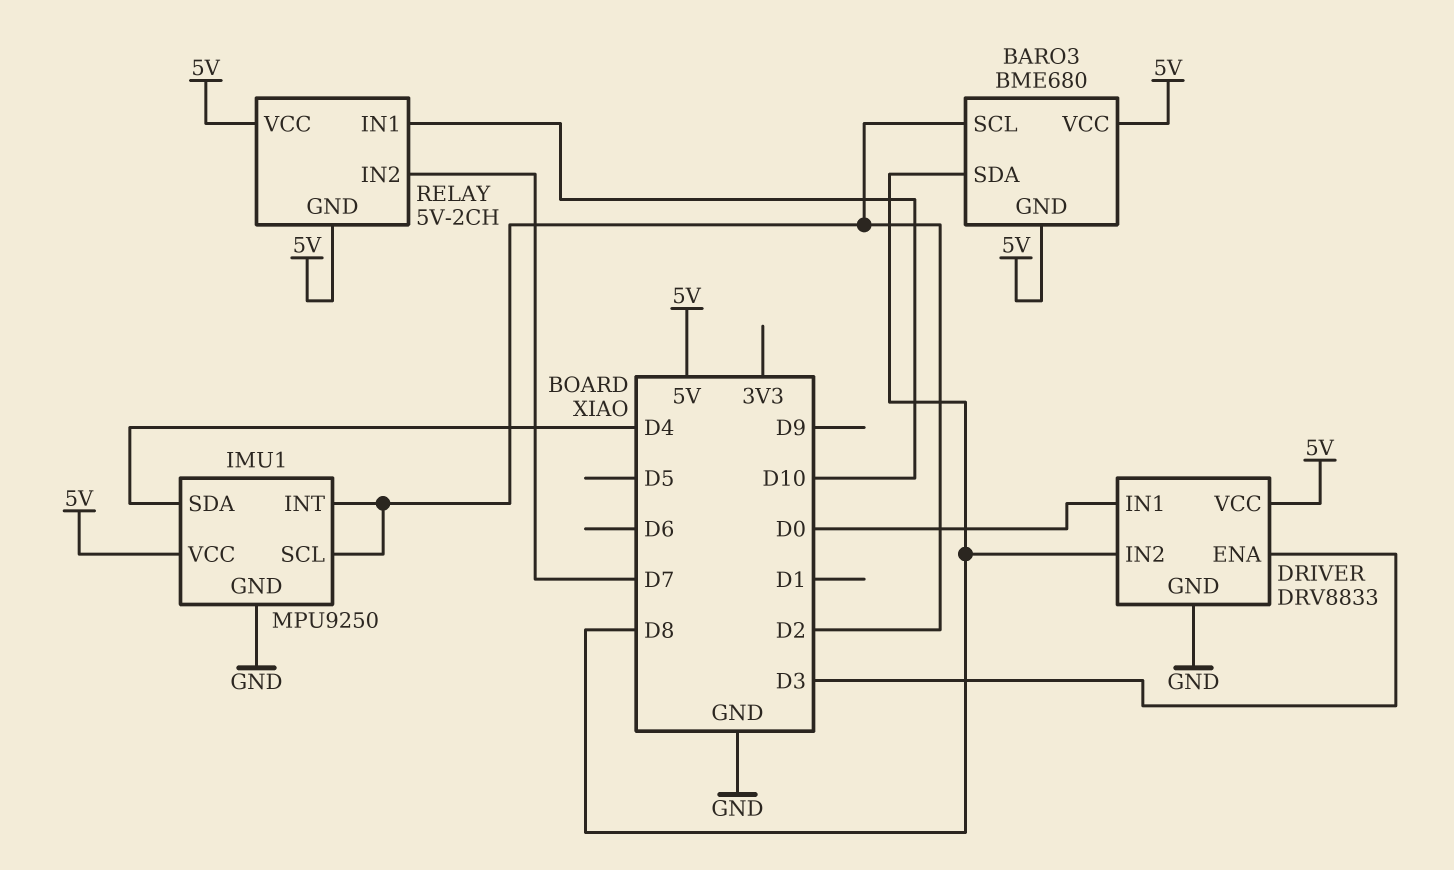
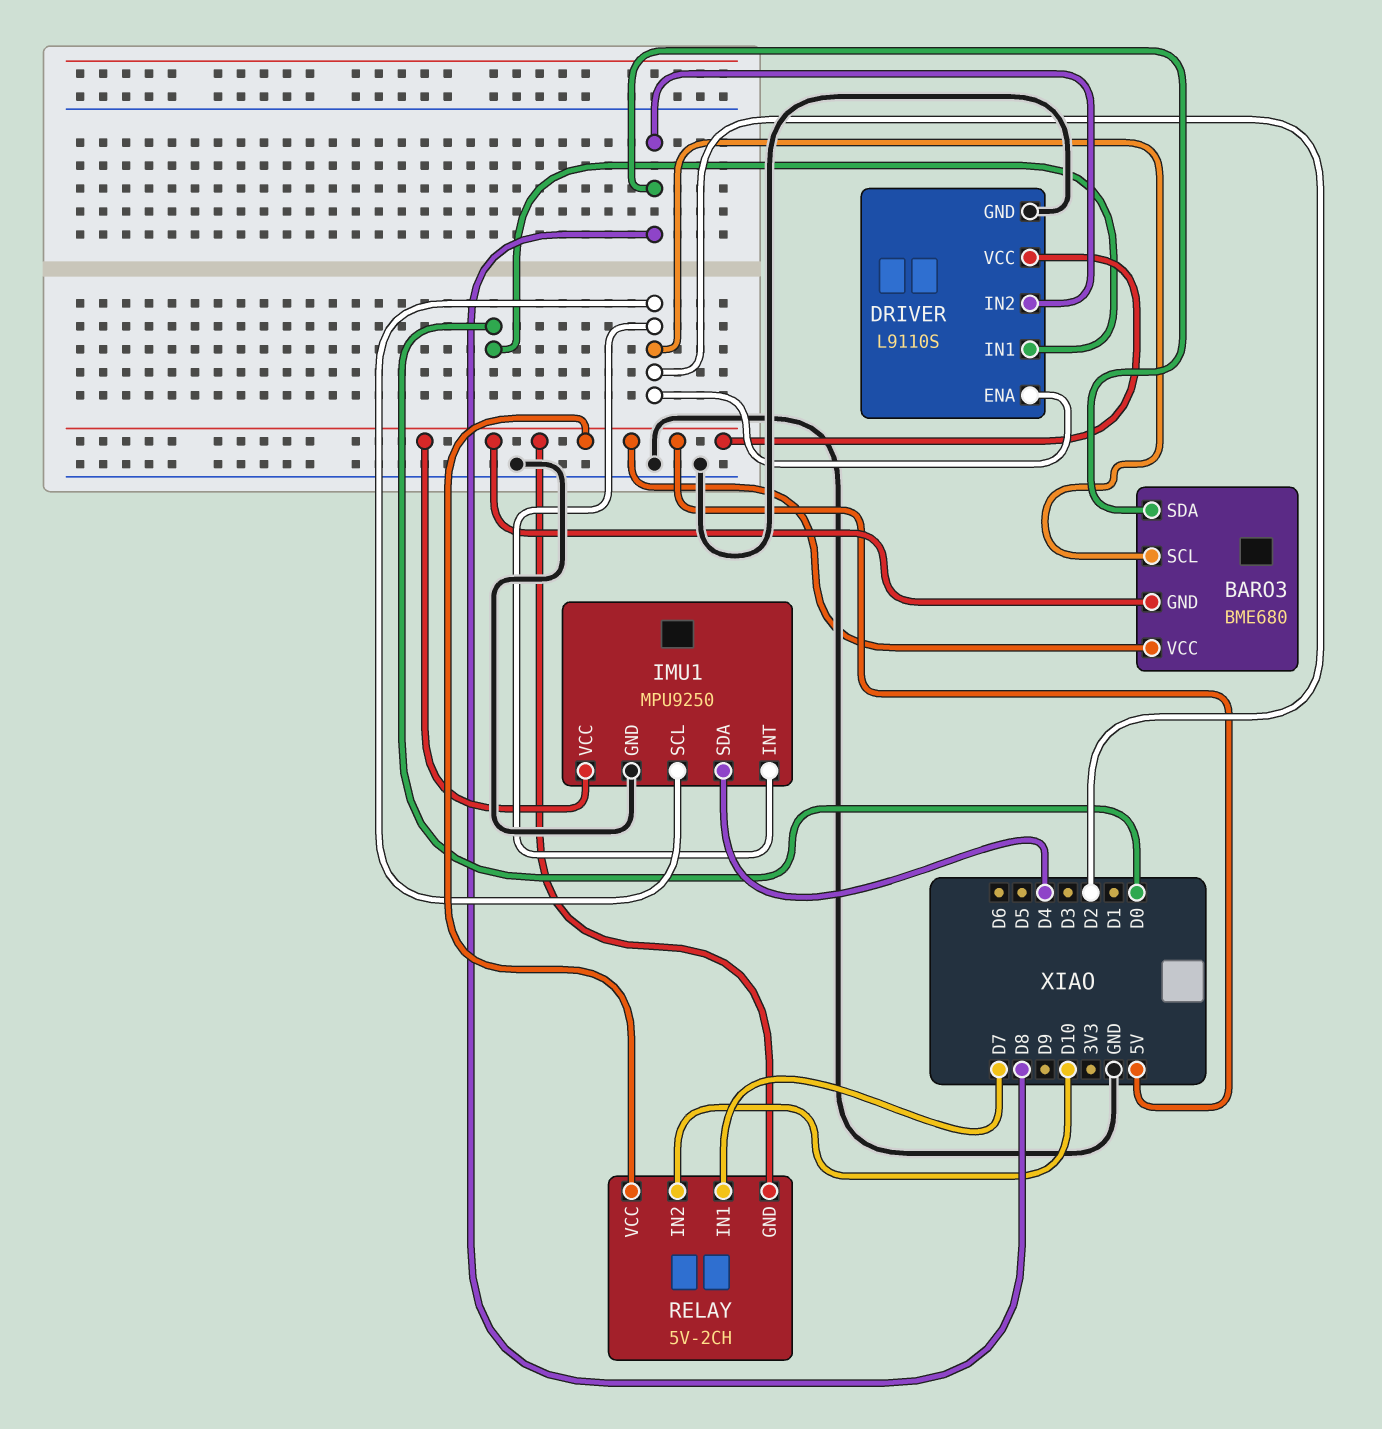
DRIVER: DRV8833 -> L9110S
DRIVER pin ENA: D3 -> D2
RELAY pin IN1: D10 -> D7
RELAY pin IN2: D7 -> D10

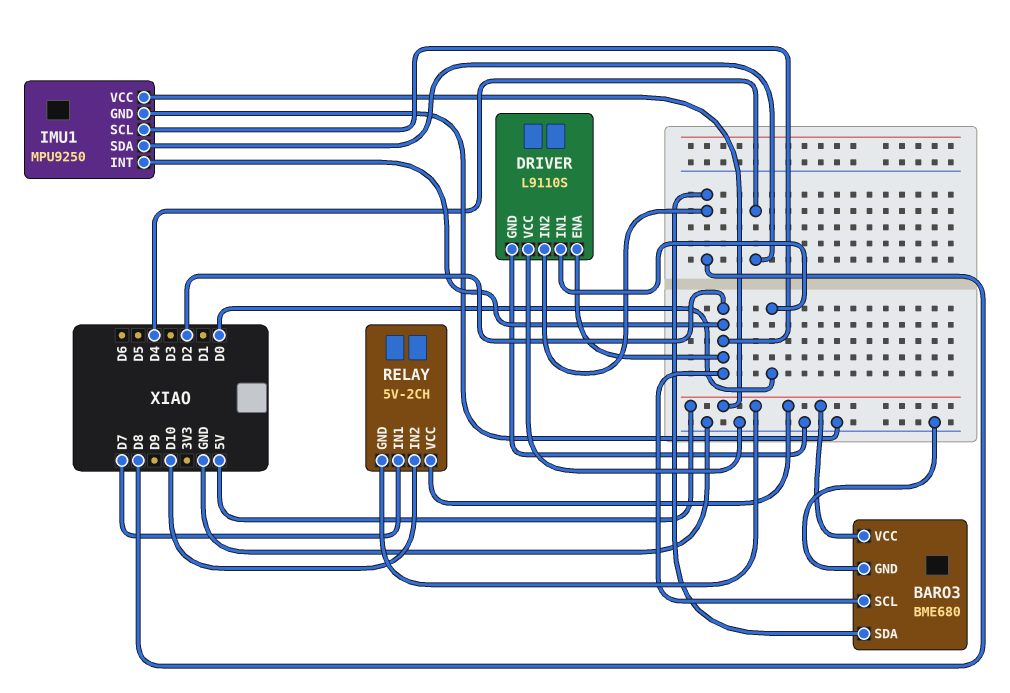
BARO3 pin GND: 5V -> GND
DRIVER pin VCC: 5V -> GND

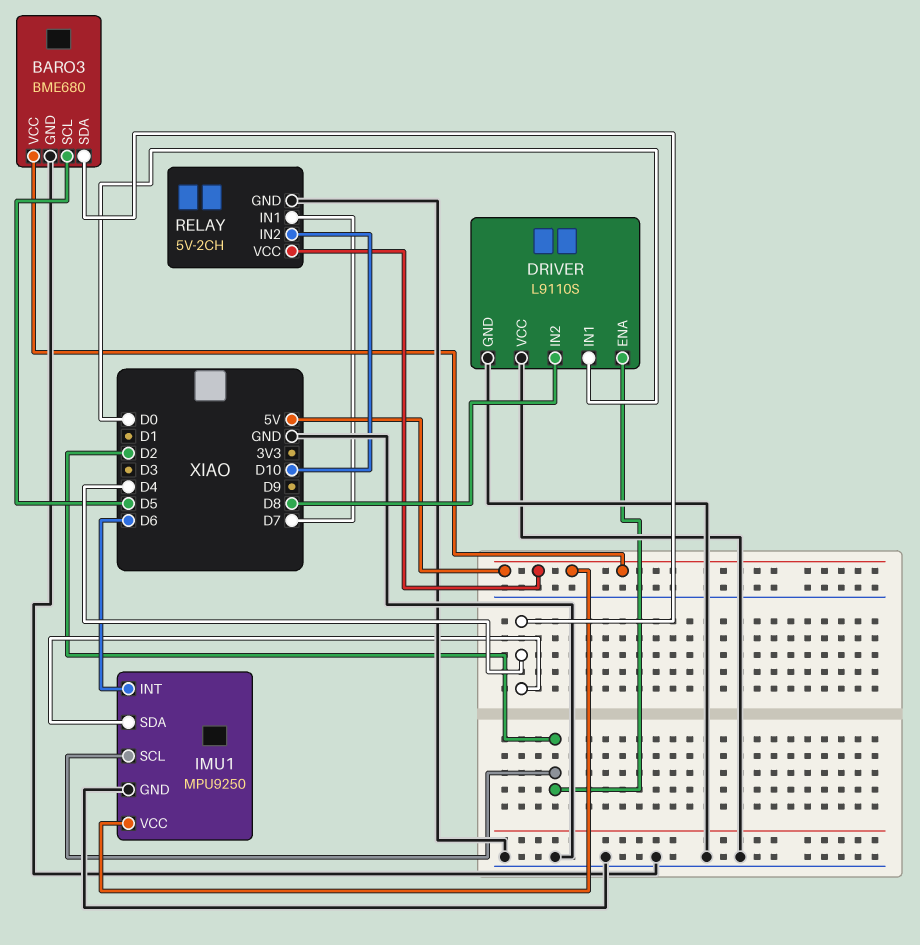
BARO3 pin SCL: D2 -> D5
BARO3 pin SDA: D8 -> D4
IMU1 pin INT: D2 -> D6
RELAY pin GND: 5V -> GND

